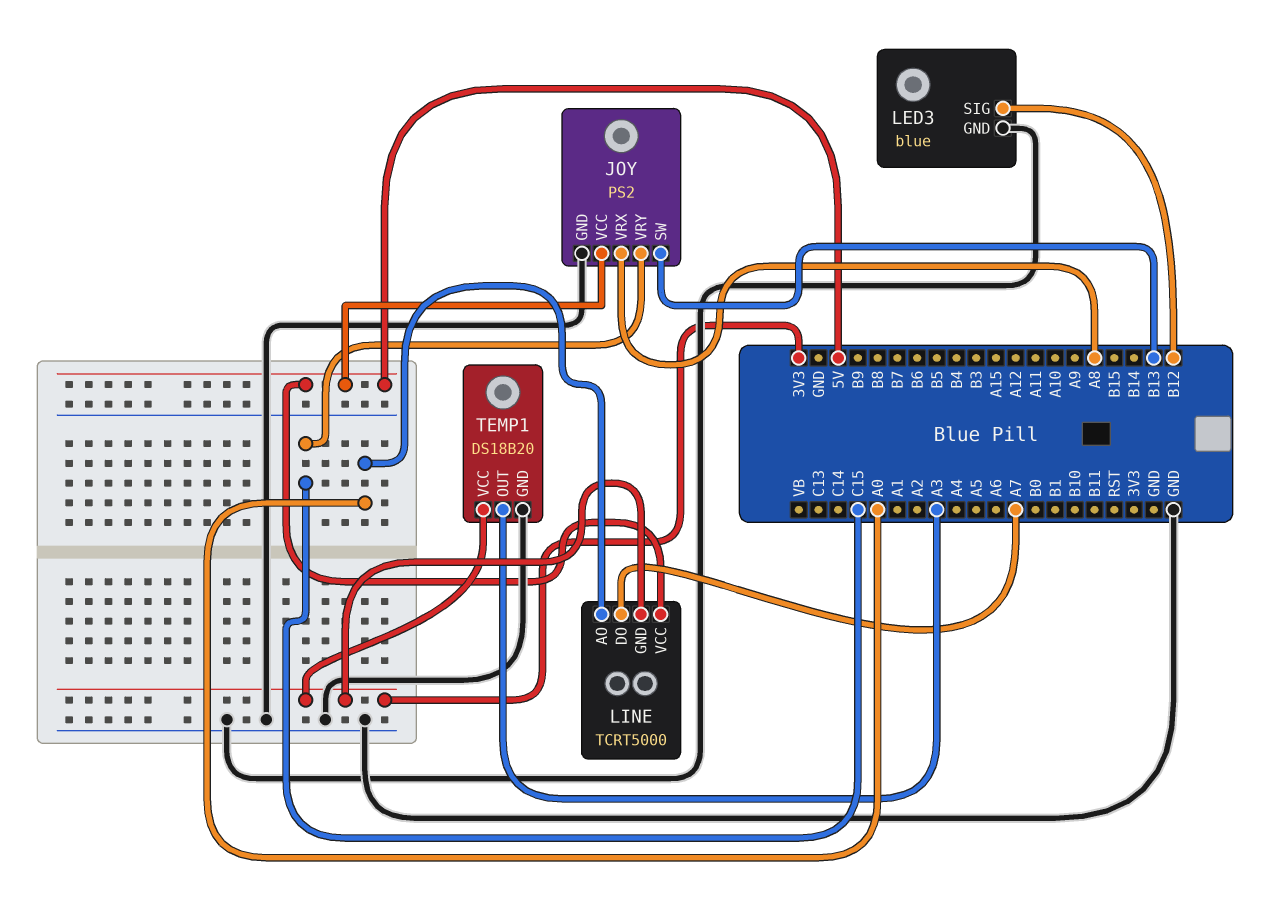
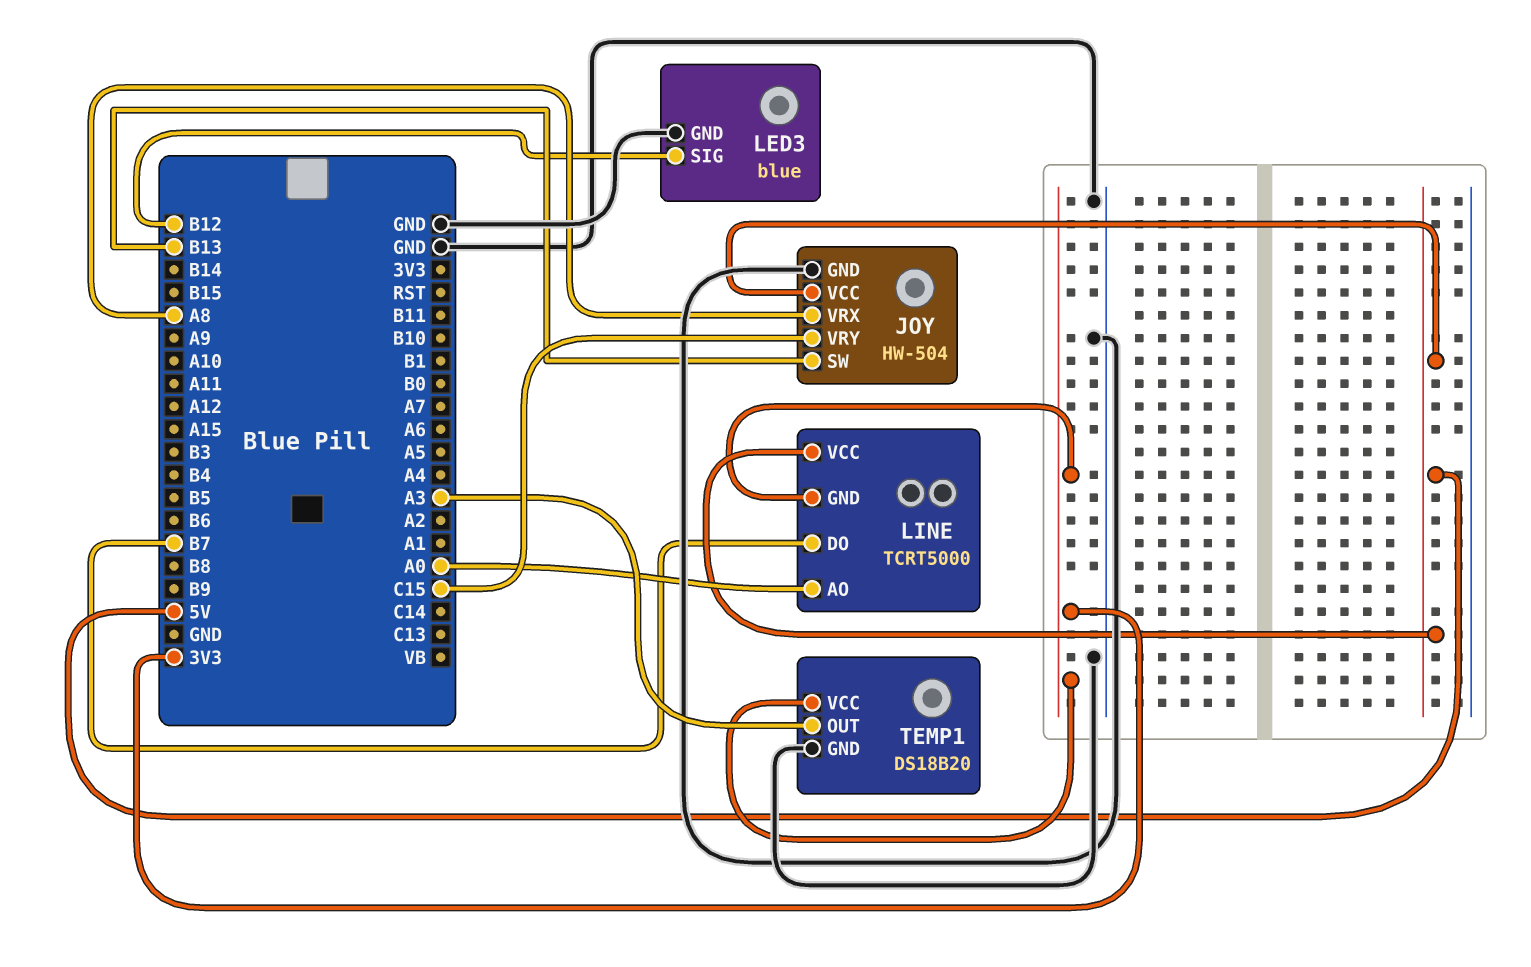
JOY: PS2 -> HW-504
LINE pin DO: A7 -> B7

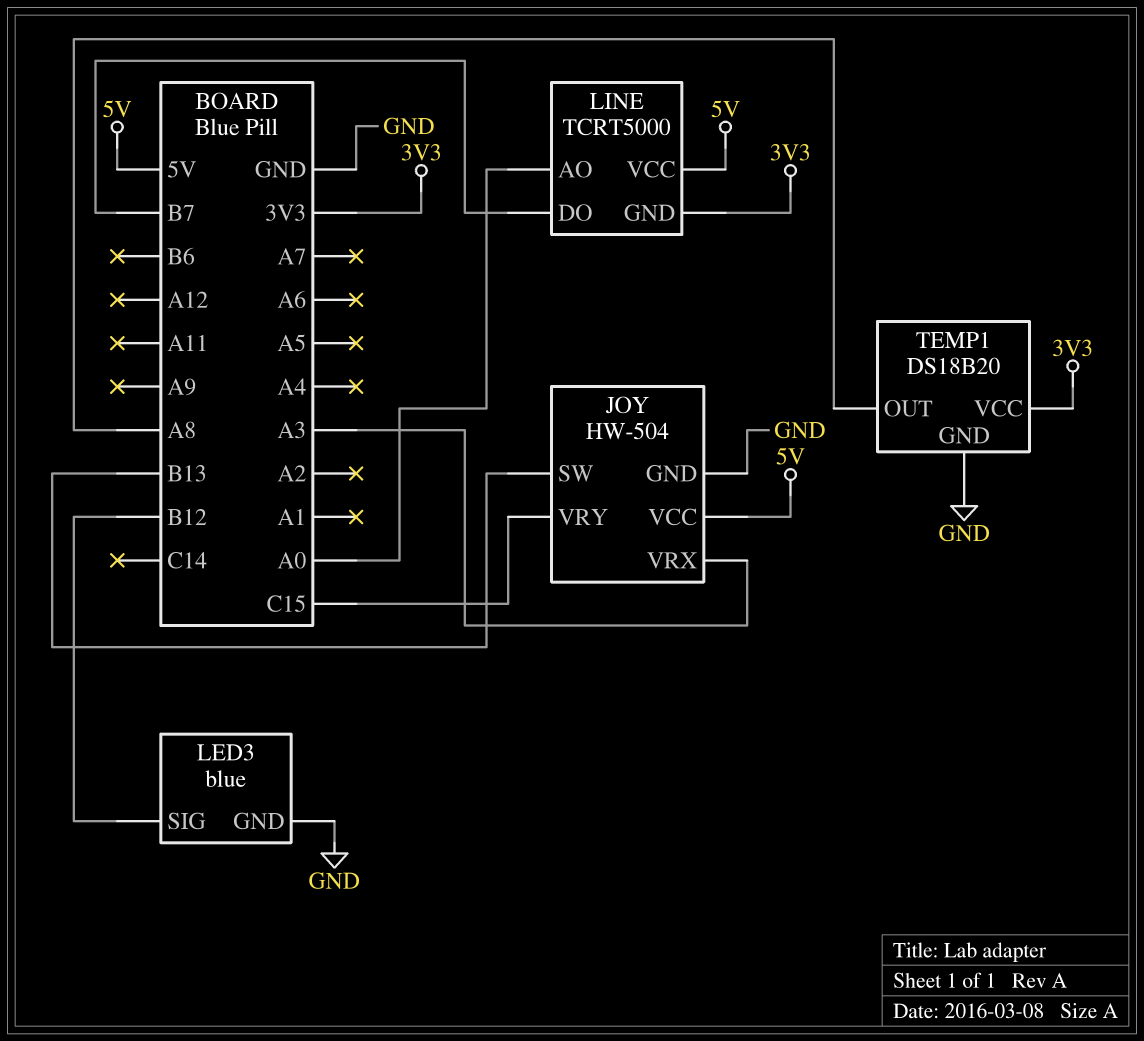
JOY pin VRX: A8 -> A3
TEMP1 pin OUT: A3 -> A8

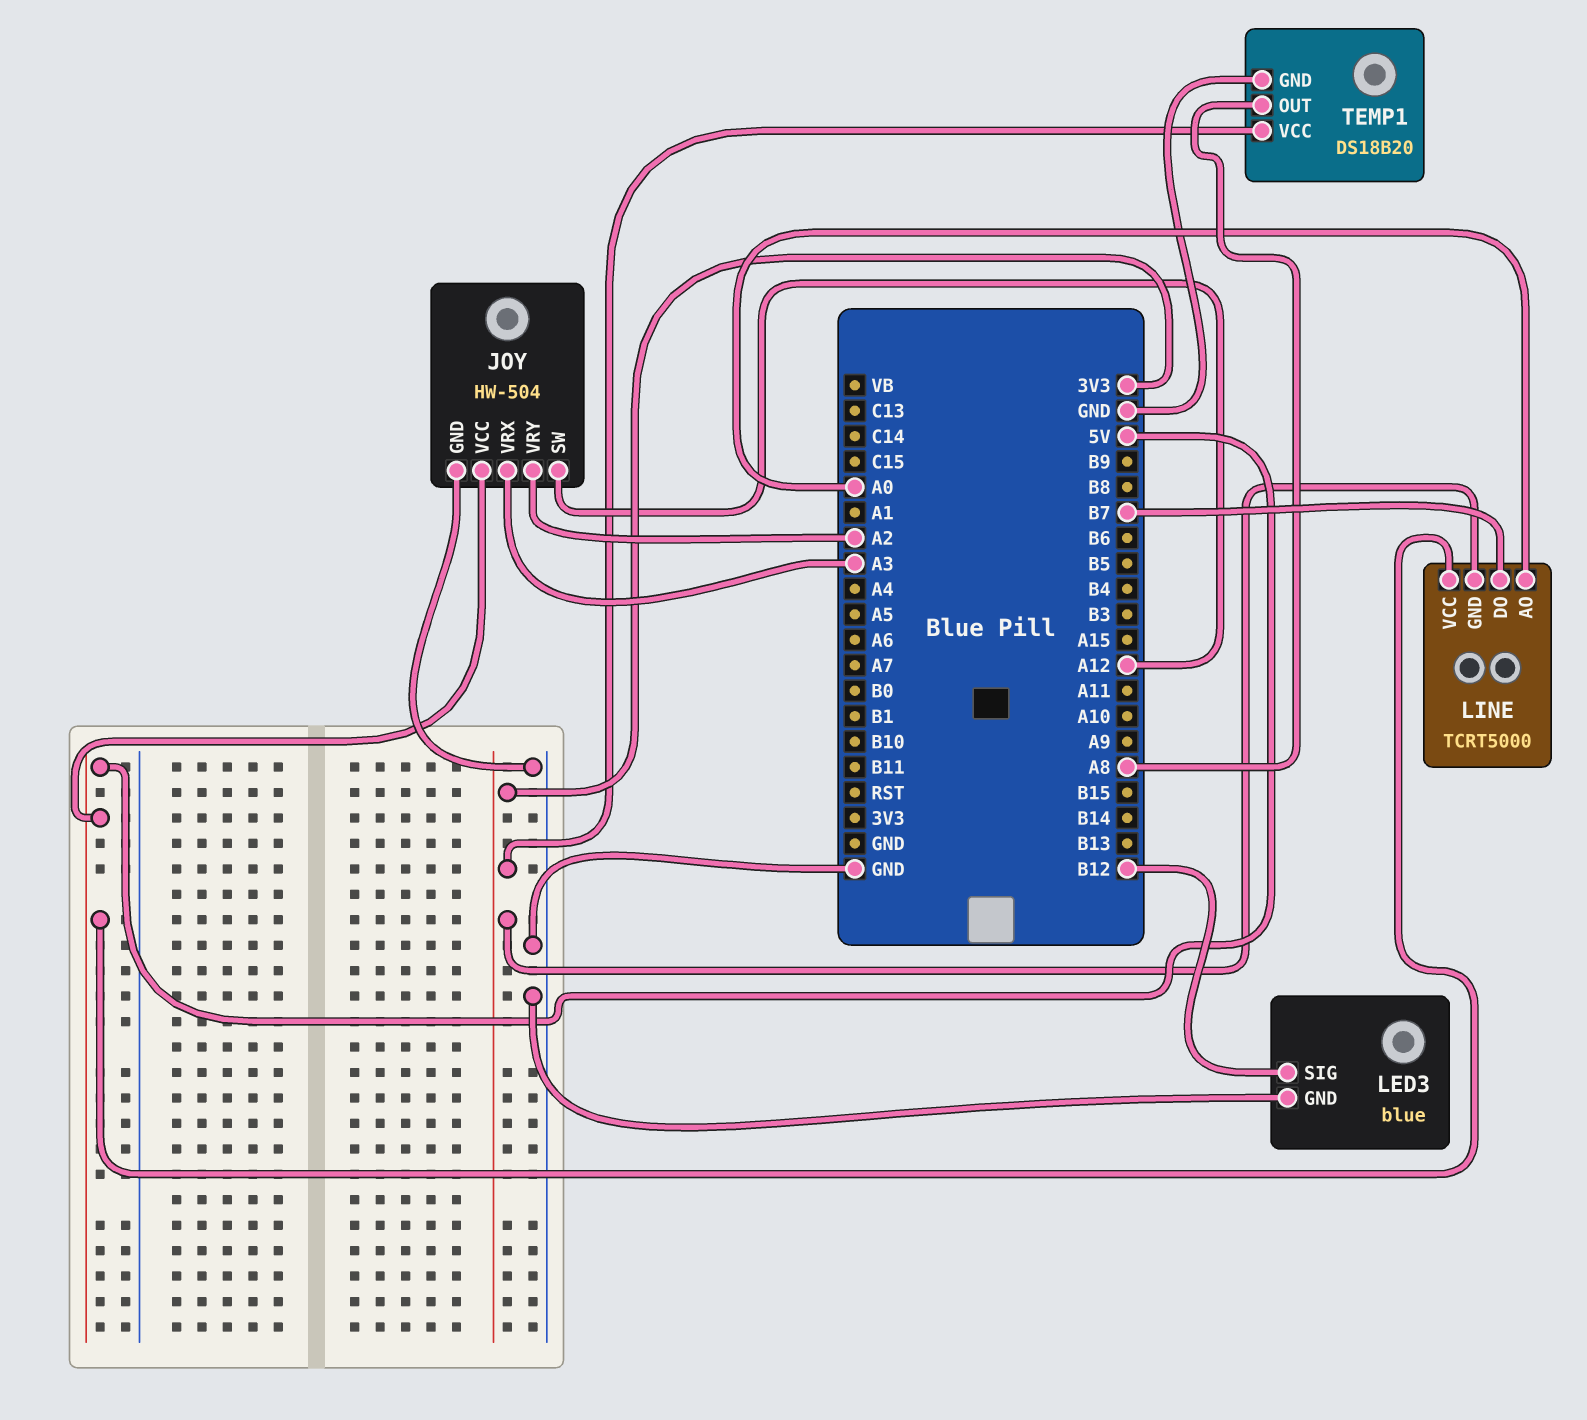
JOY pin SW: B13 -> A12
JOY pin VRY: C15 -> A2

